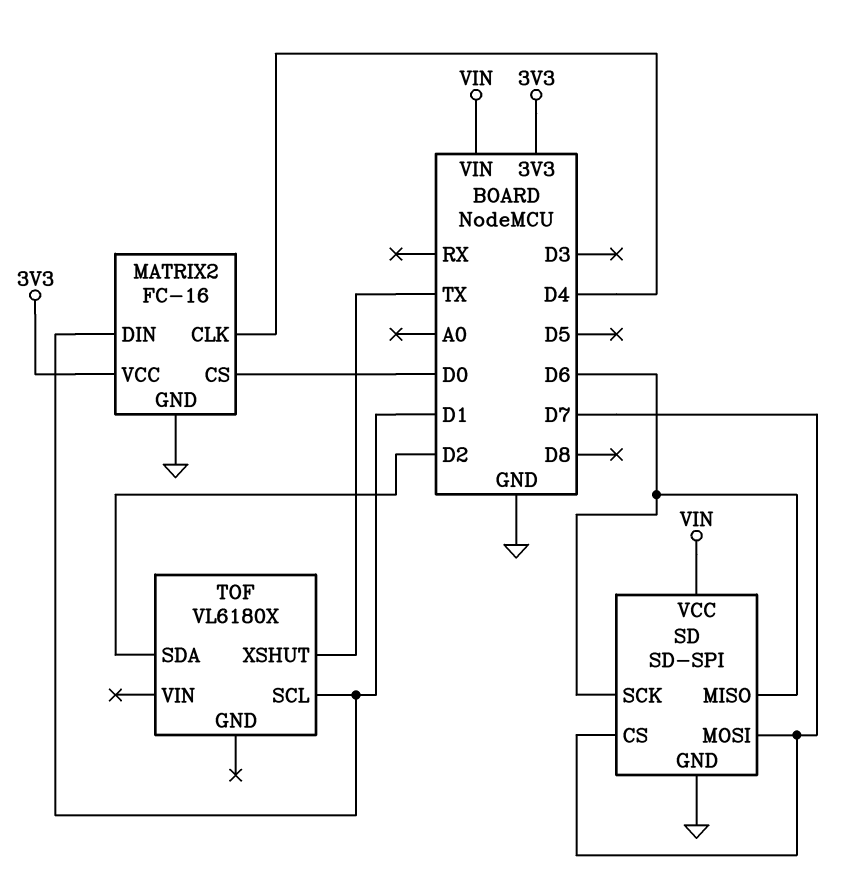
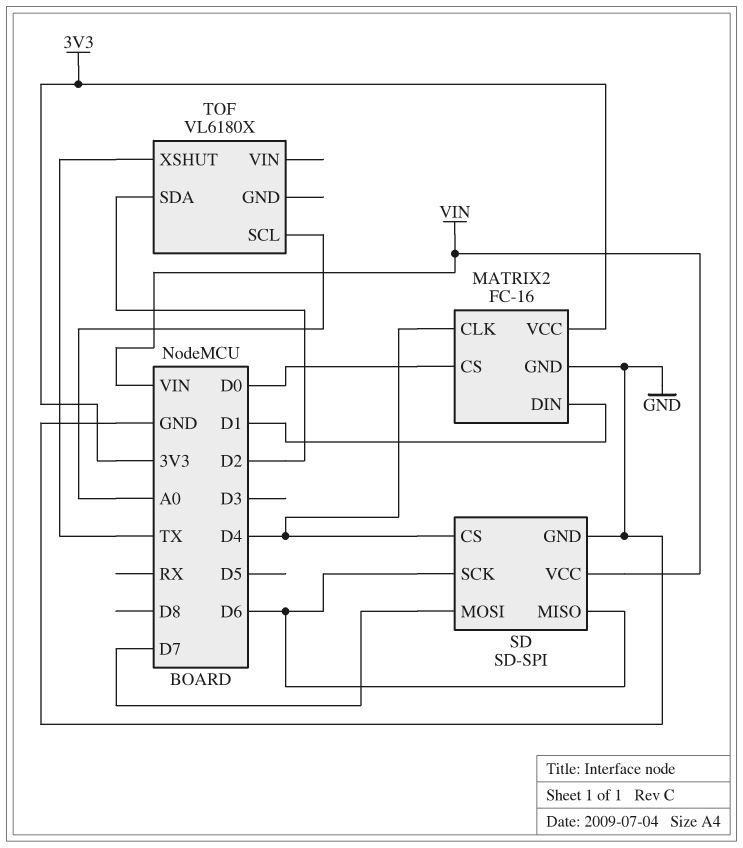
SD pin CS: D7 -> D4
TOF pin SCL: D1 -> A0

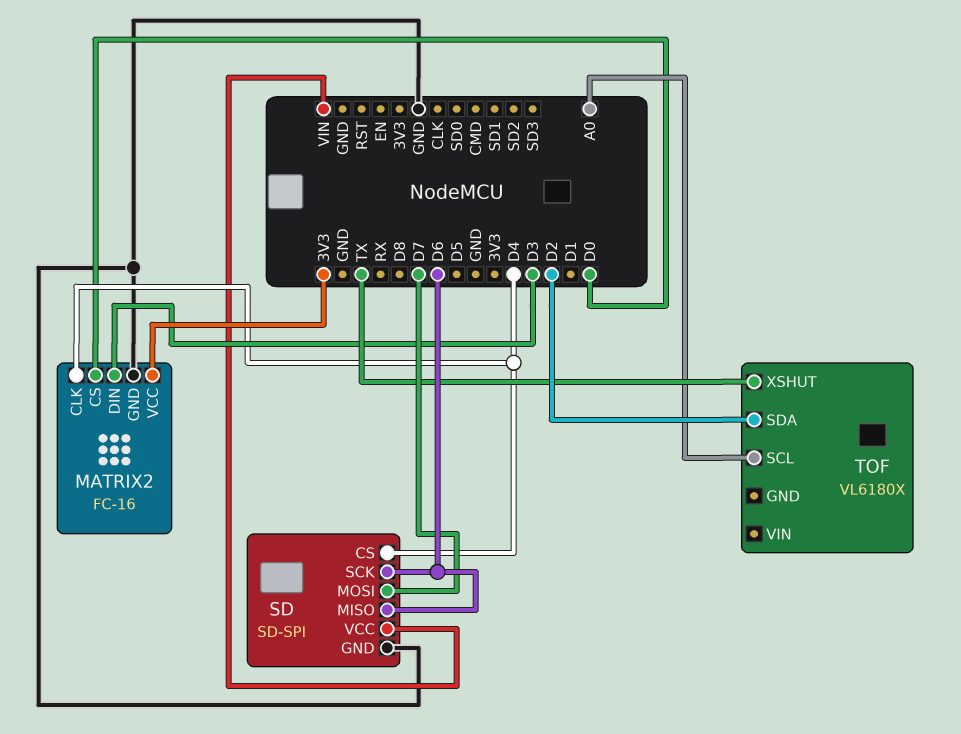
MATRIX2 pin DIN: D1 -> D3

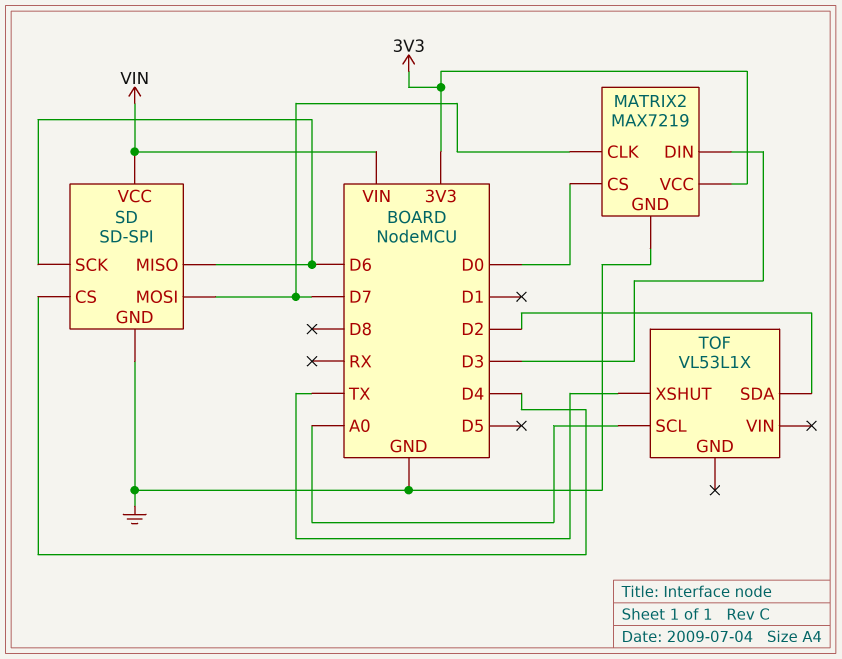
MATRIX2: FC-16 -> MAX7219
MATRIX2 pin CLK: D4 -> D7
TOF: VL6180X -> VL53L1X

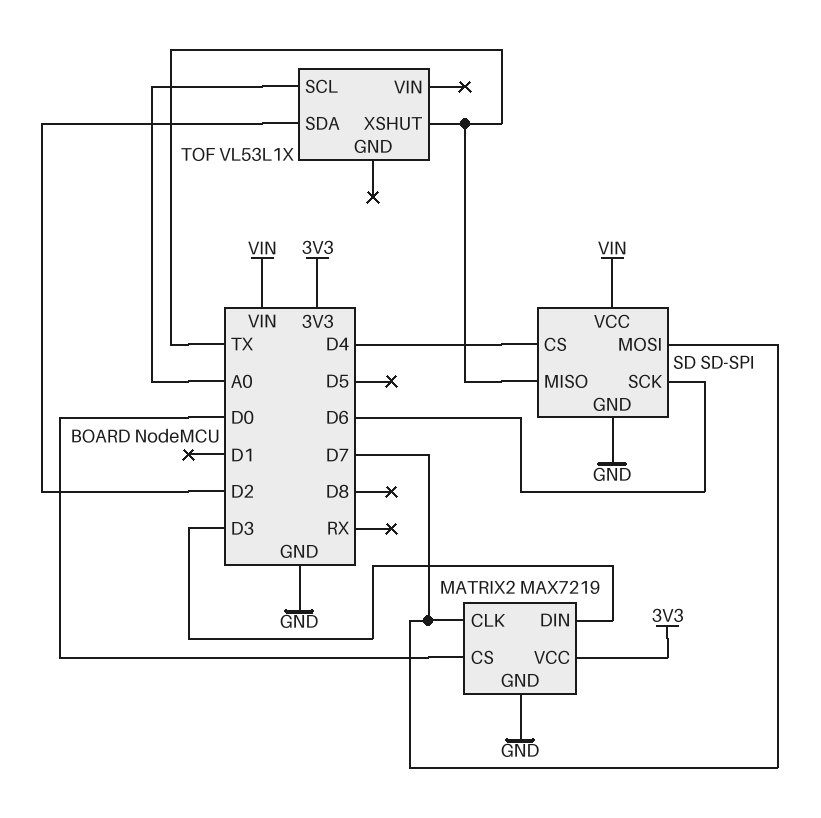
SD pin MISO: D6 -> TX

